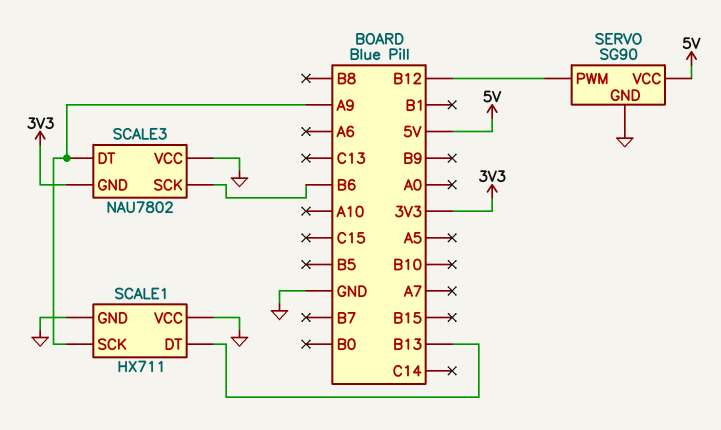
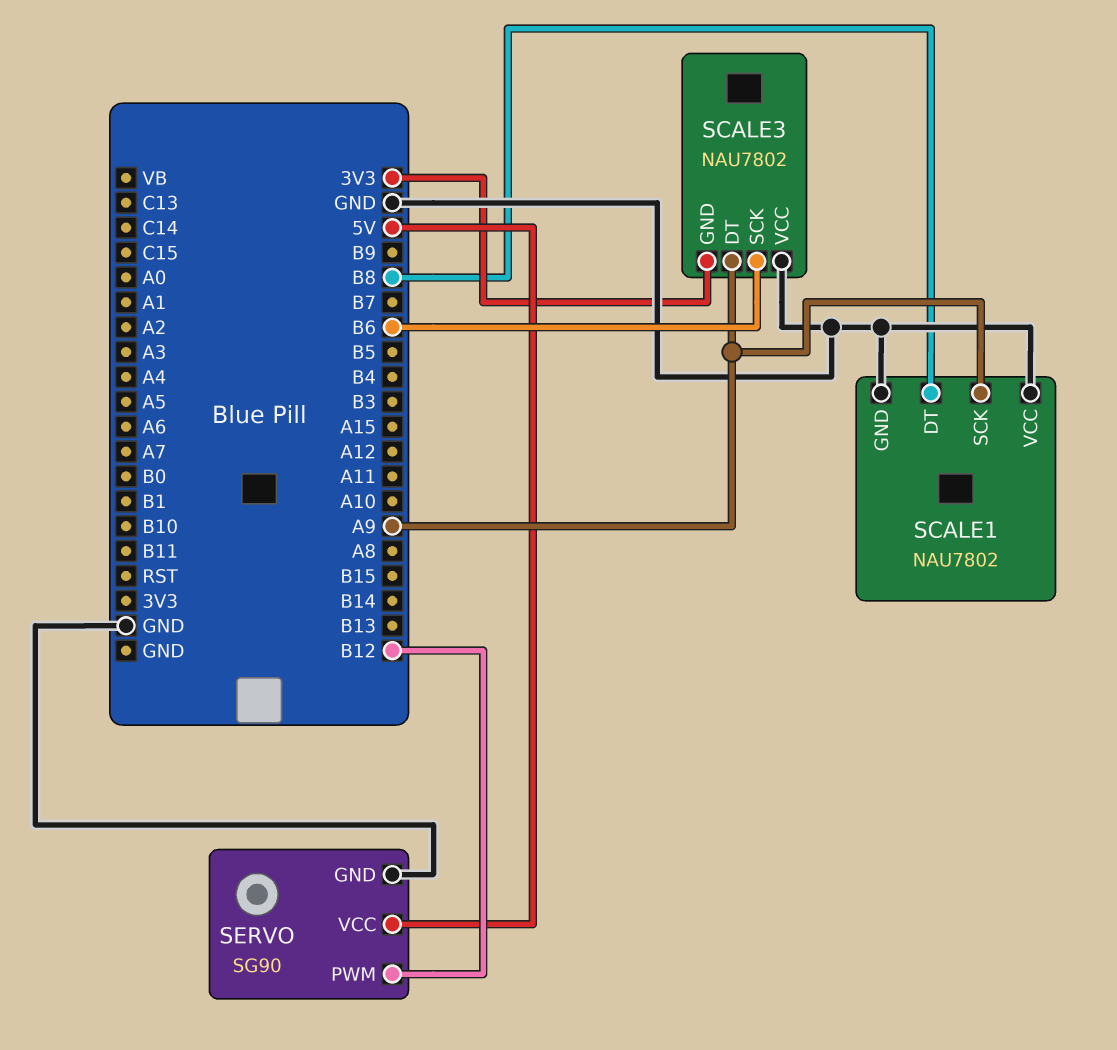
SCALE1: HX711 -> NAU7802
SCALE1 pin DT: B13 -> B8

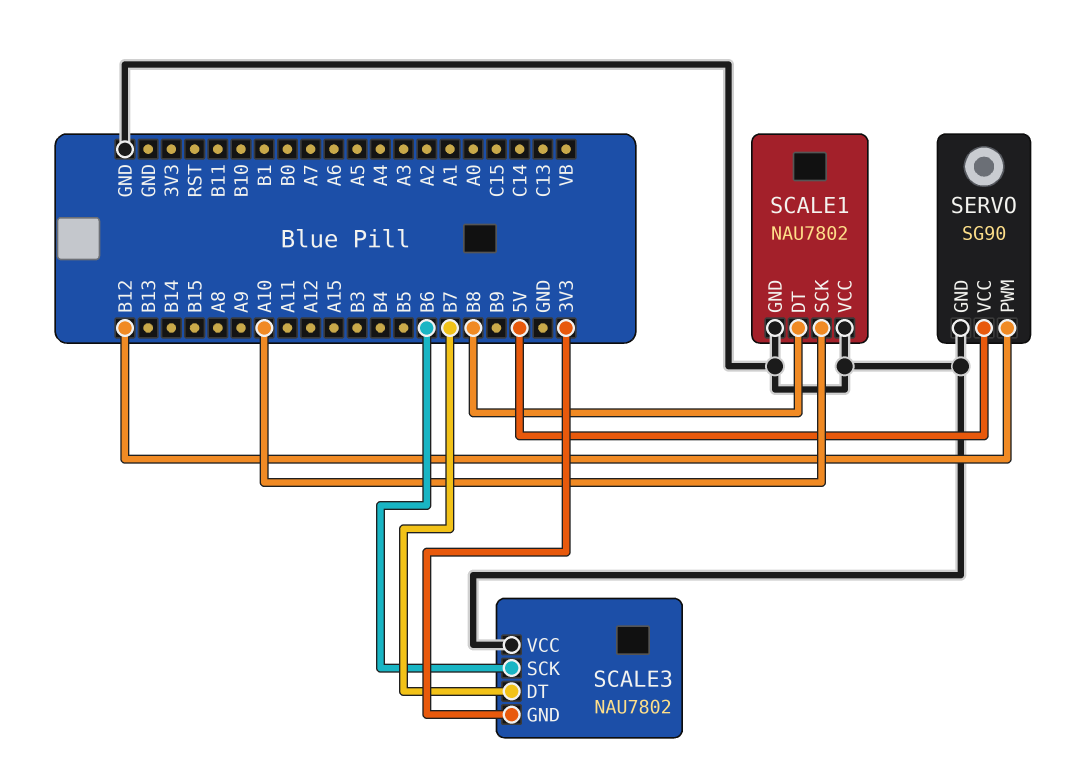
SCALE1 pin SCK: A9 -> A10
SCALE3 pin DT: A9 -> B7

